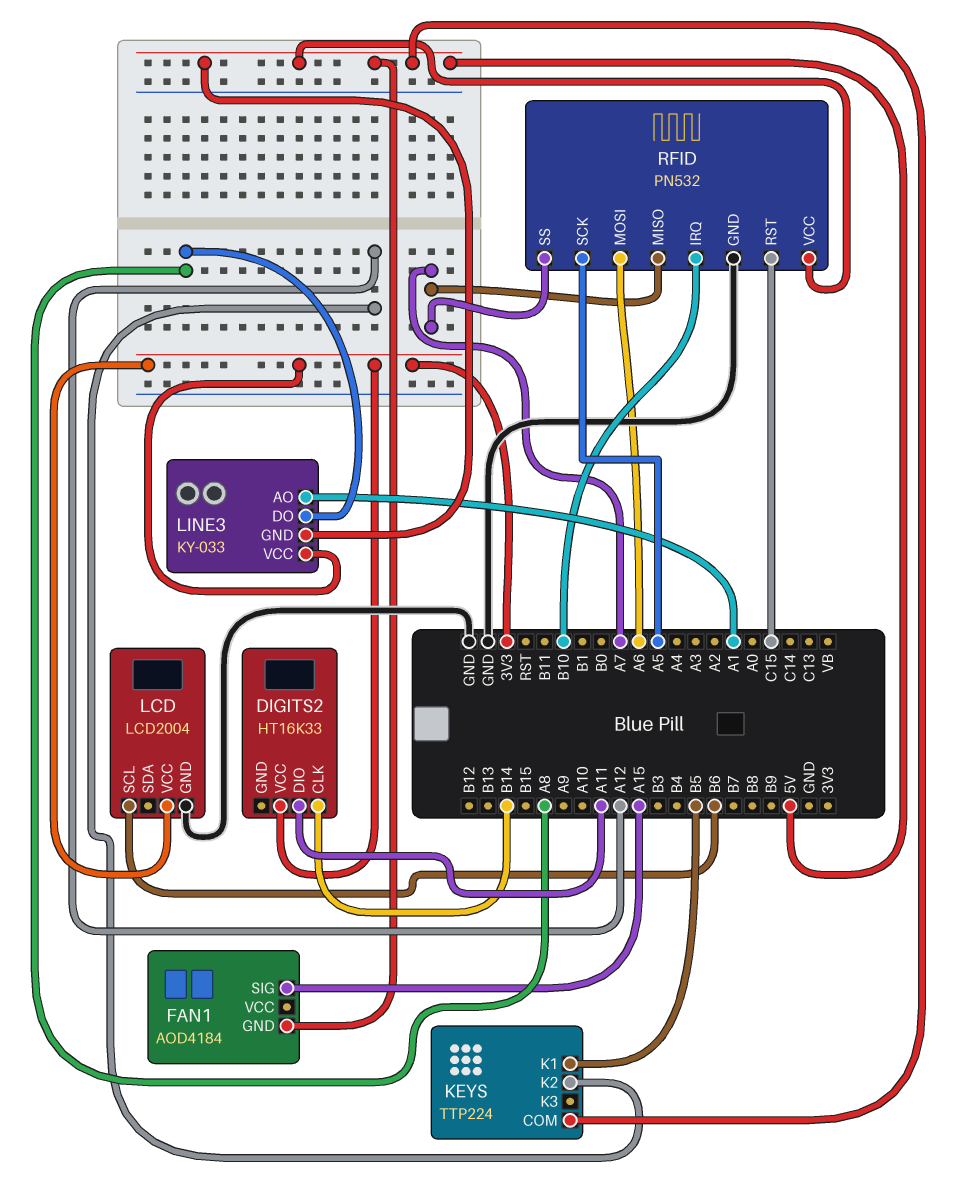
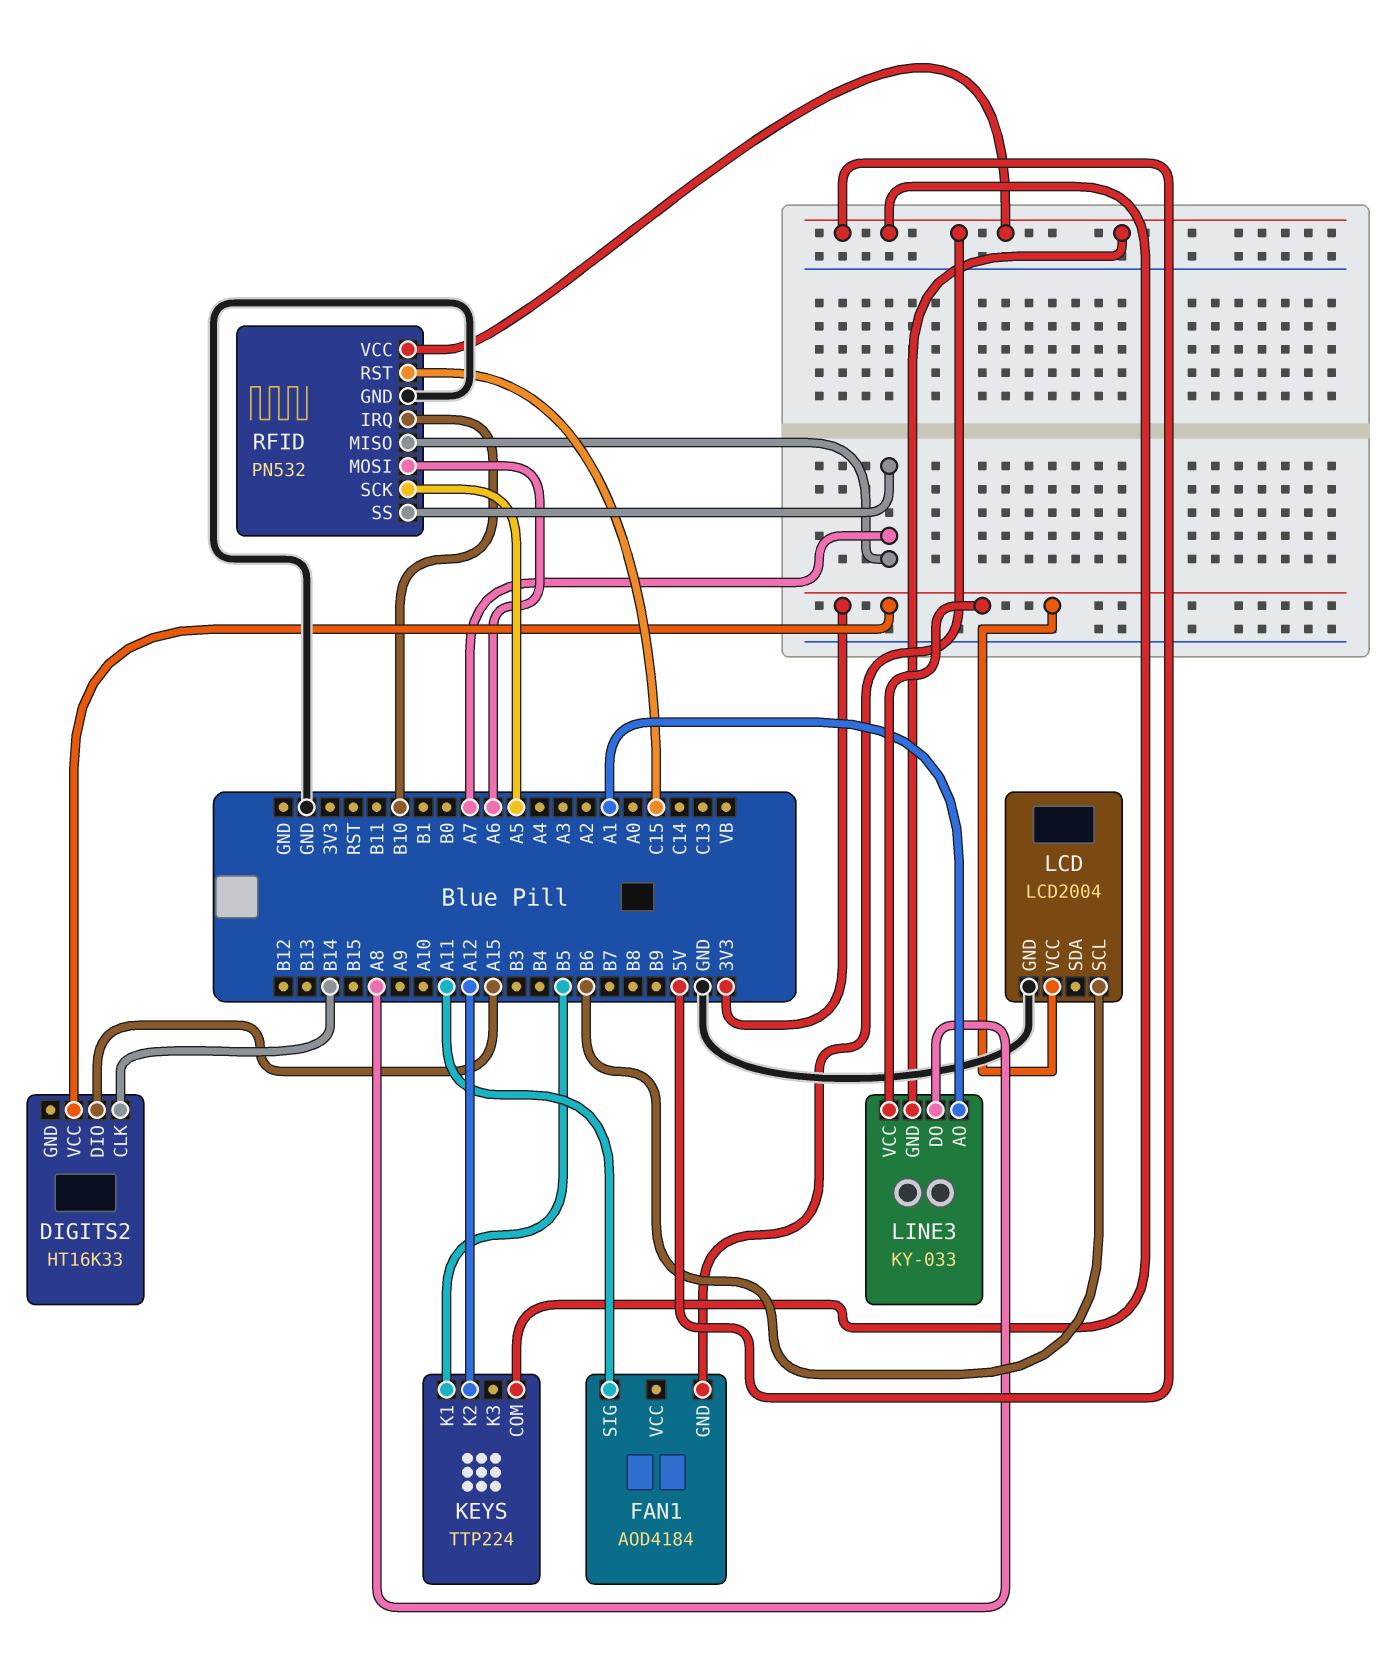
DIGITS2 pin DIO: A11 -> A15
FAN1 pin SIG: A15 -> A11

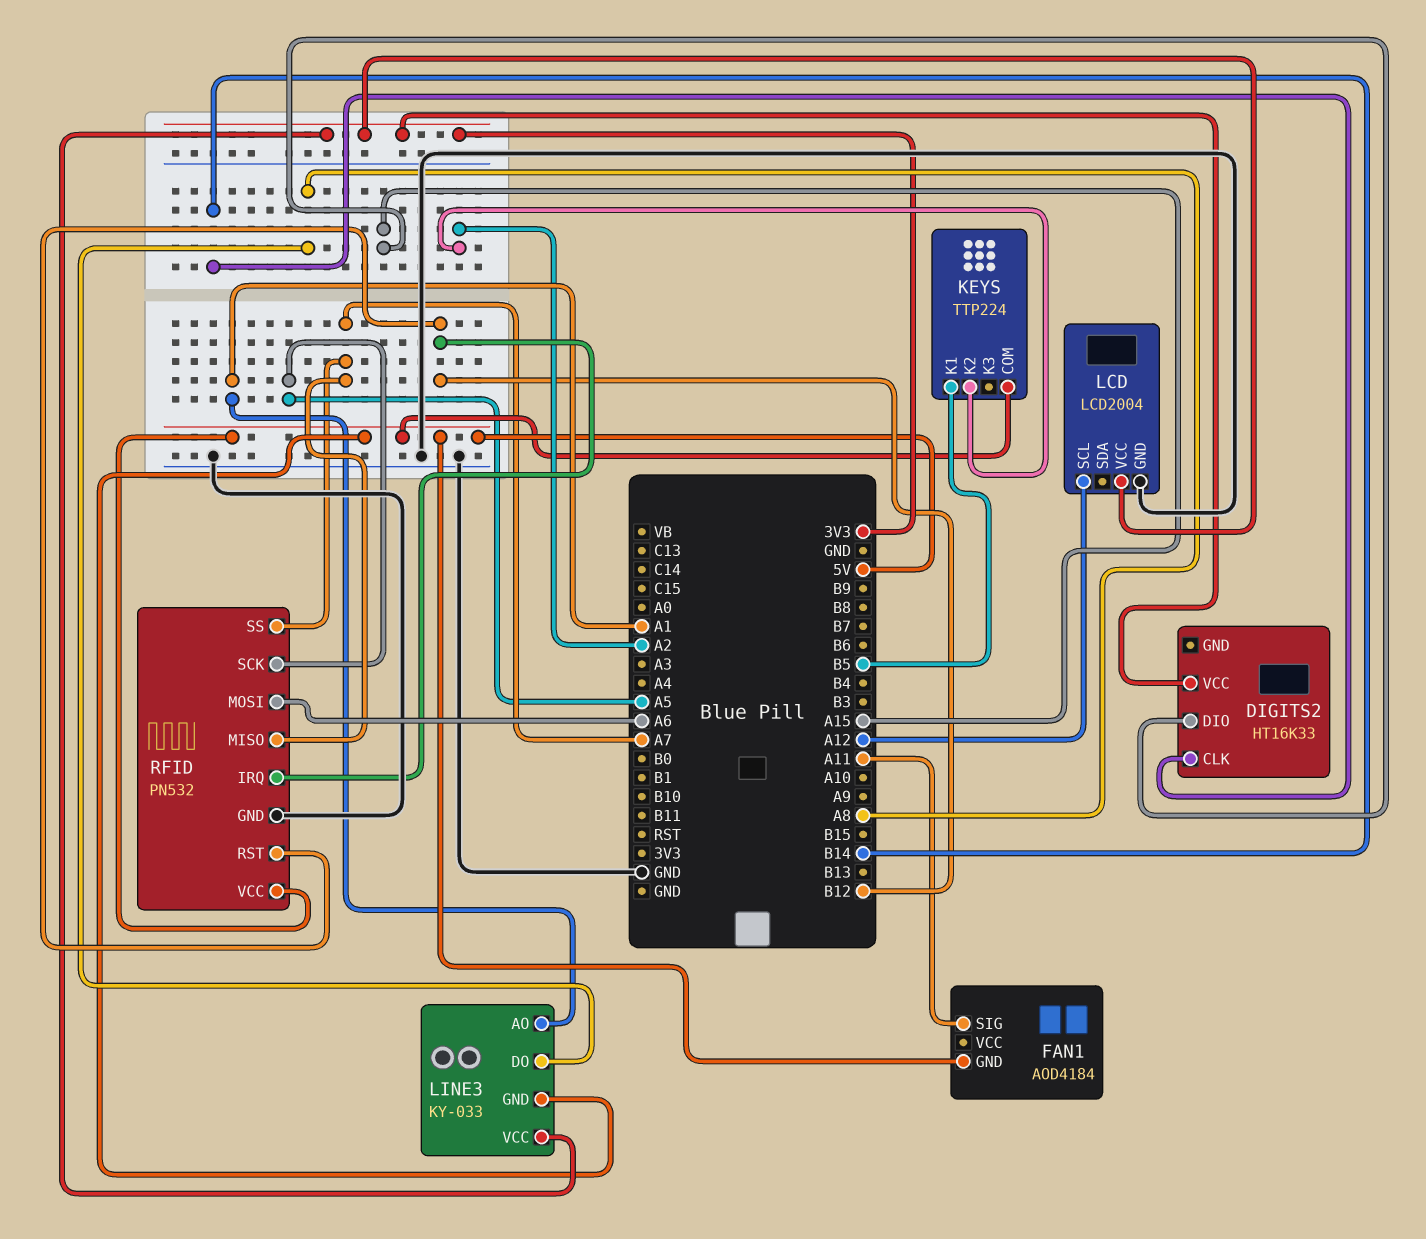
KEYS pin K2: A12 -> A2
LCD pin SCL: B6 -> A12
RFID pin IRQ: B10 -> B12
RFID pin RST: C15 -> B12

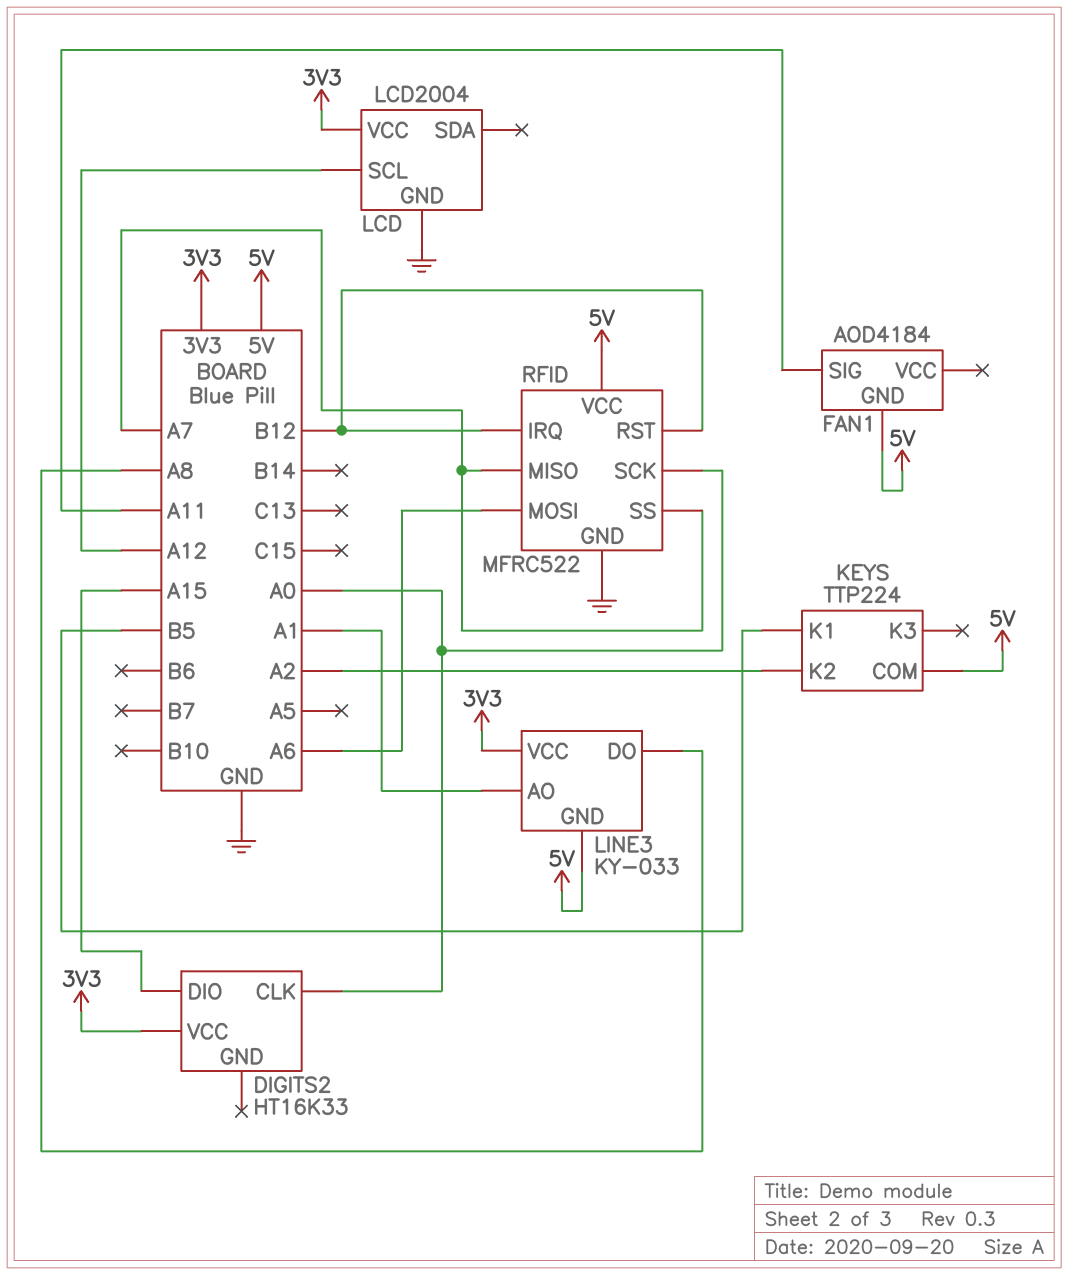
DIGITS2 pin CLK: B14 -> A0
RFID: PN532 -> MFRC522
RFID pin SCK: A5 -> A0

